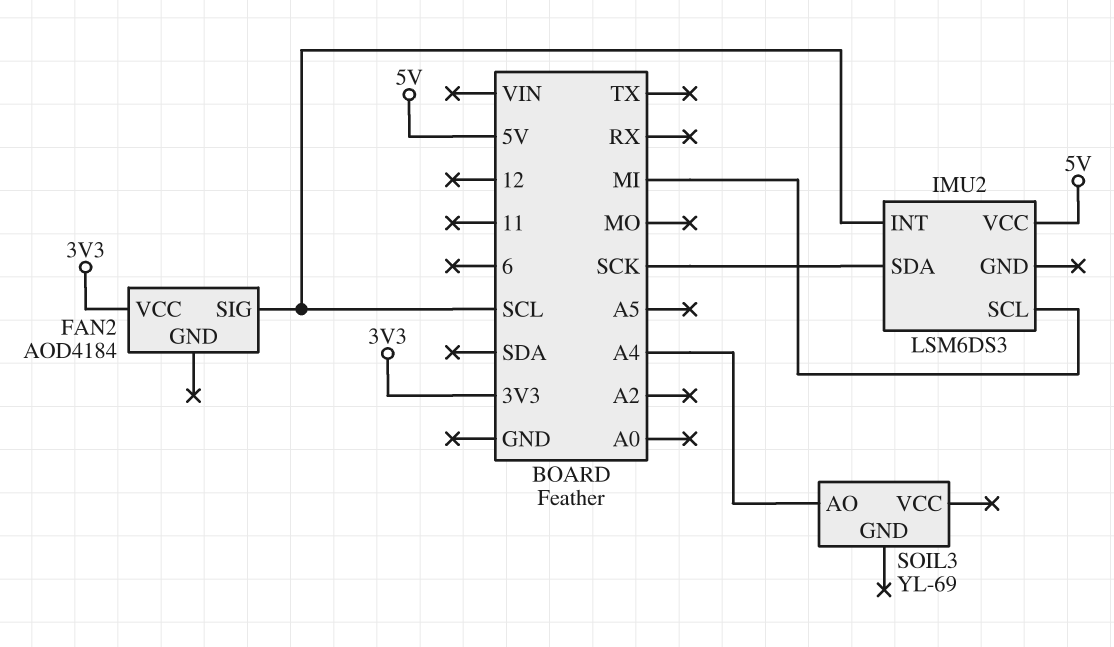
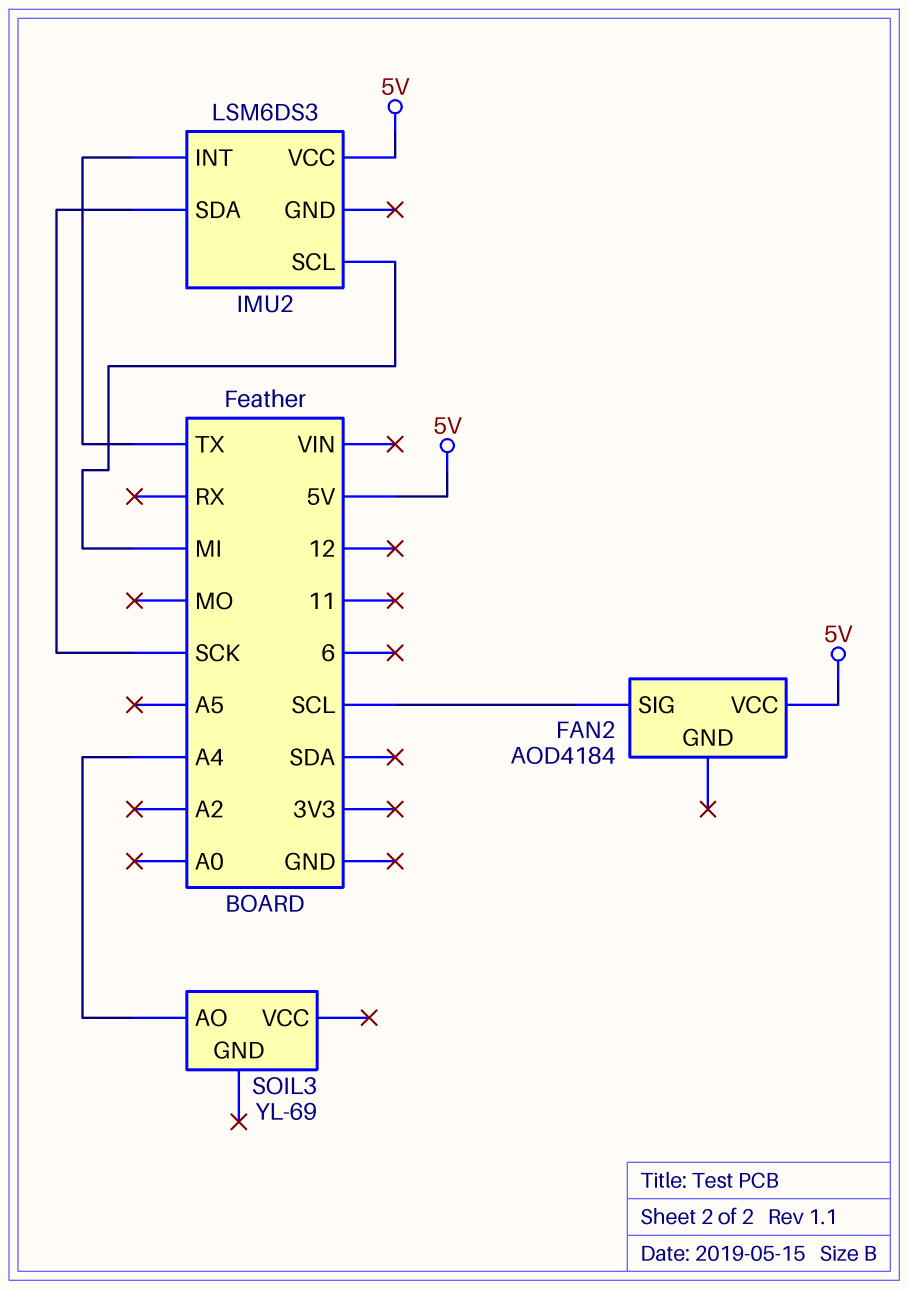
FAN2 pin VCC: 3V3 -> 5V
IMU2 pin INT: SCL -> TX

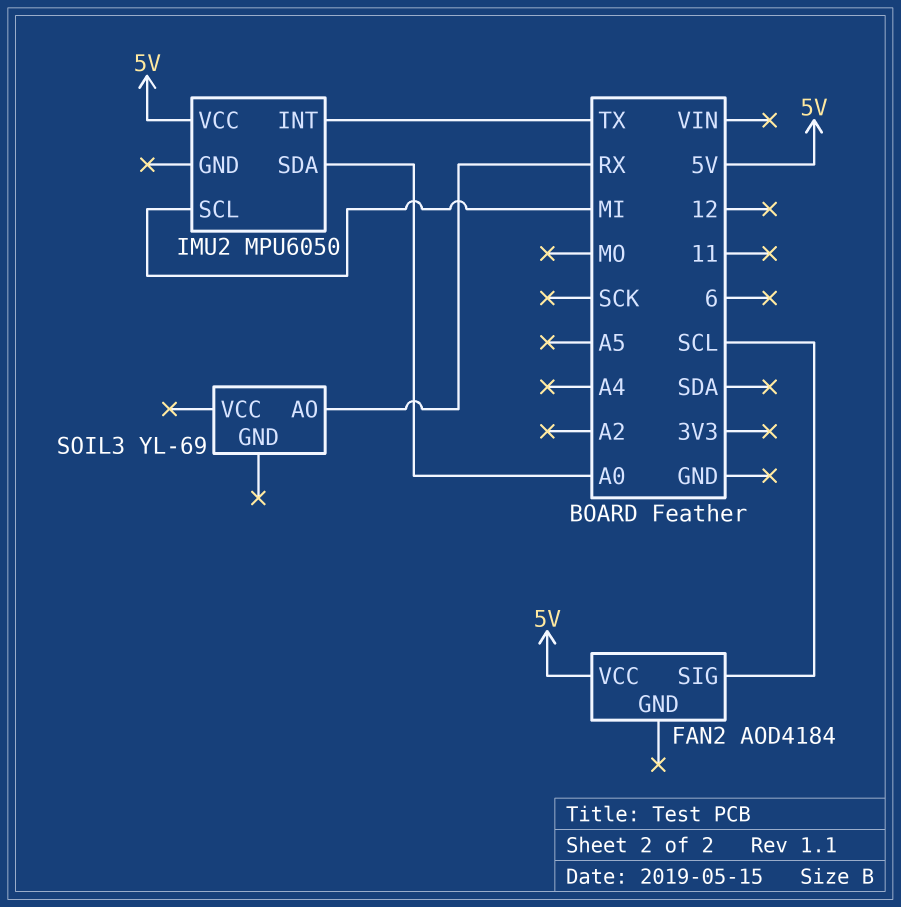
IMU2: LSM6DS3 -> MPU6050
IMU2 pin SDA: SCK -> A0
SOIL3 pin AO: A4 -> RX

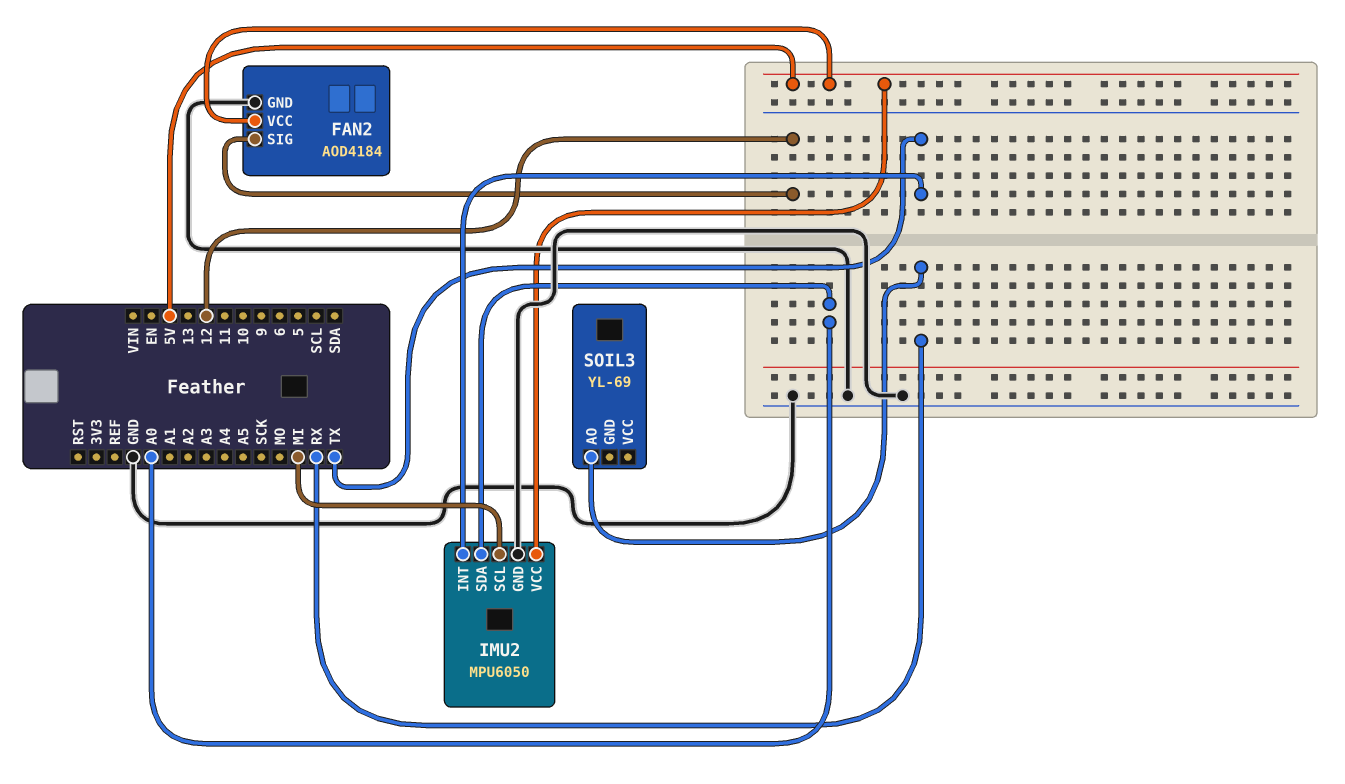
FAN2 pin GND: none -> GND
FAN2 pin SIG: SCL -> 12
IMU2 pin GND: none -> GND

